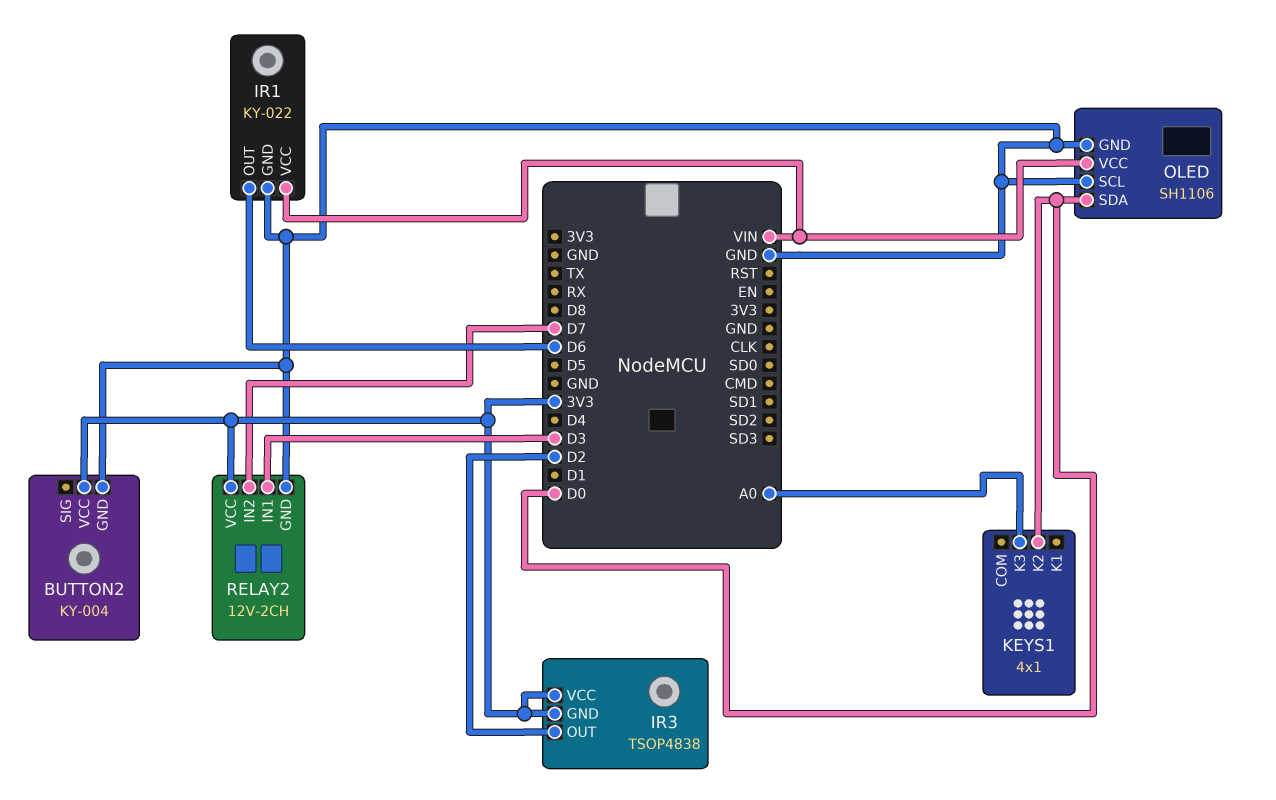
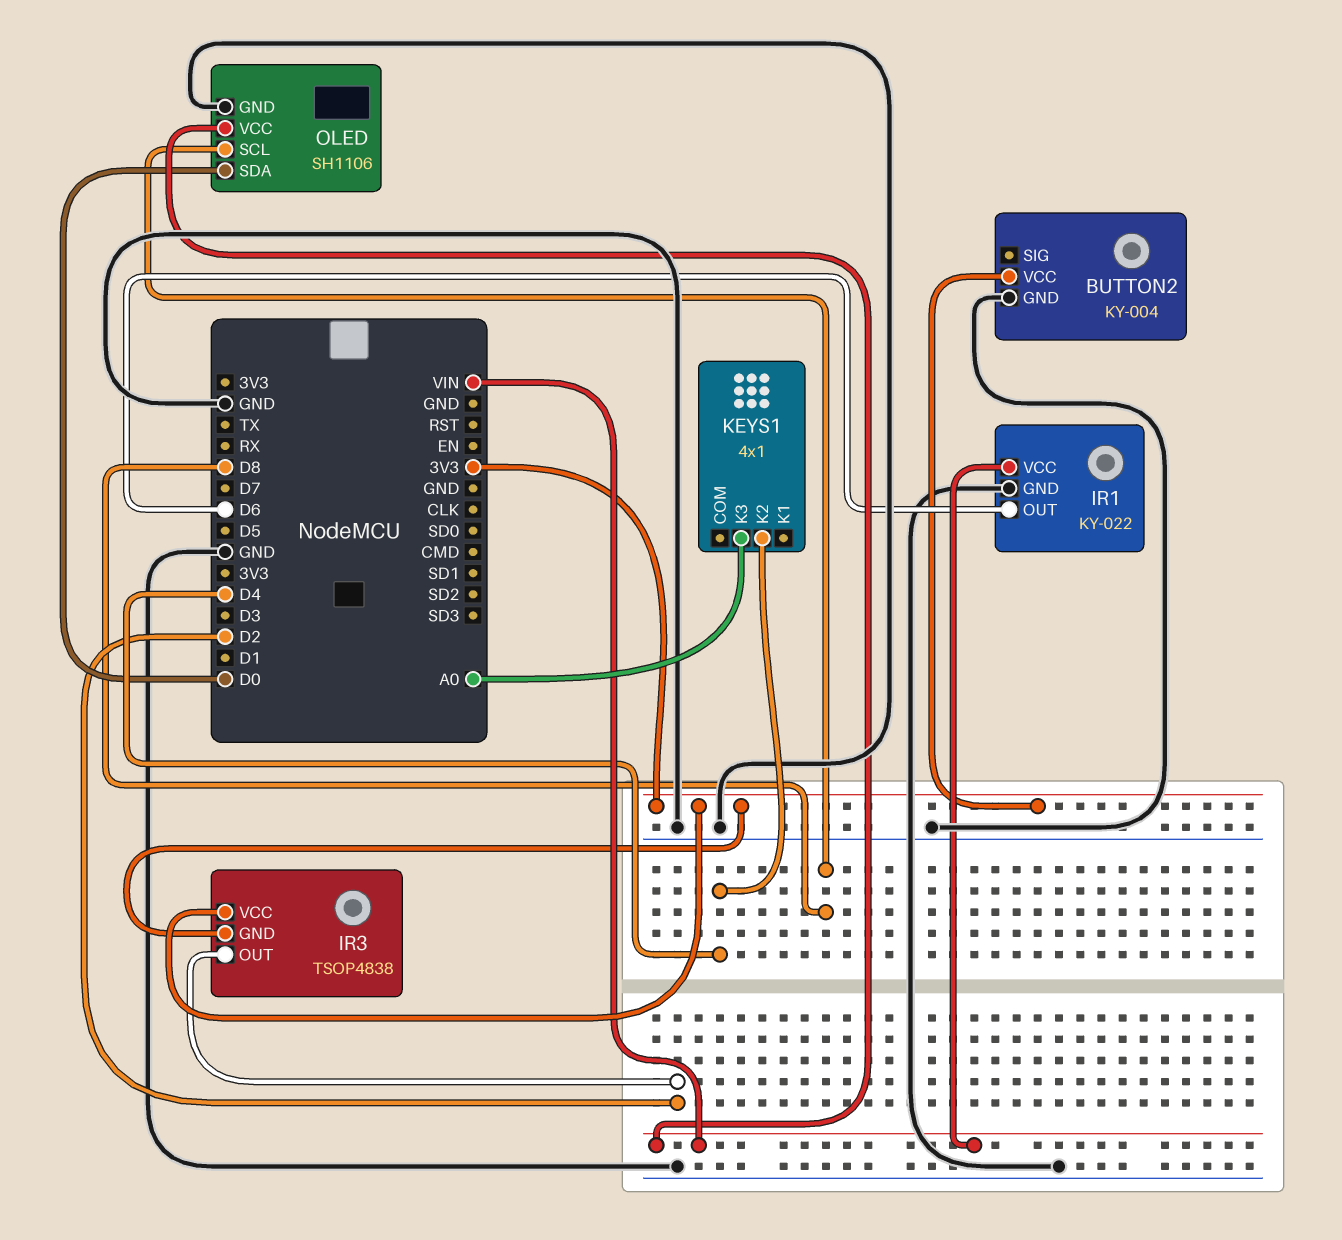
KEYS1 pin K2: D0 -> D4
OLED pin SCL: GND -> D8
RELAY2: 12V-2CH -> none
RELAY2 pin GND: GND -> none
RELAY2 pin IN1: D3 -> none
RELAY2 pin IN2: D7 -> none
RELAY2 pin VCC: 3V3 -> none

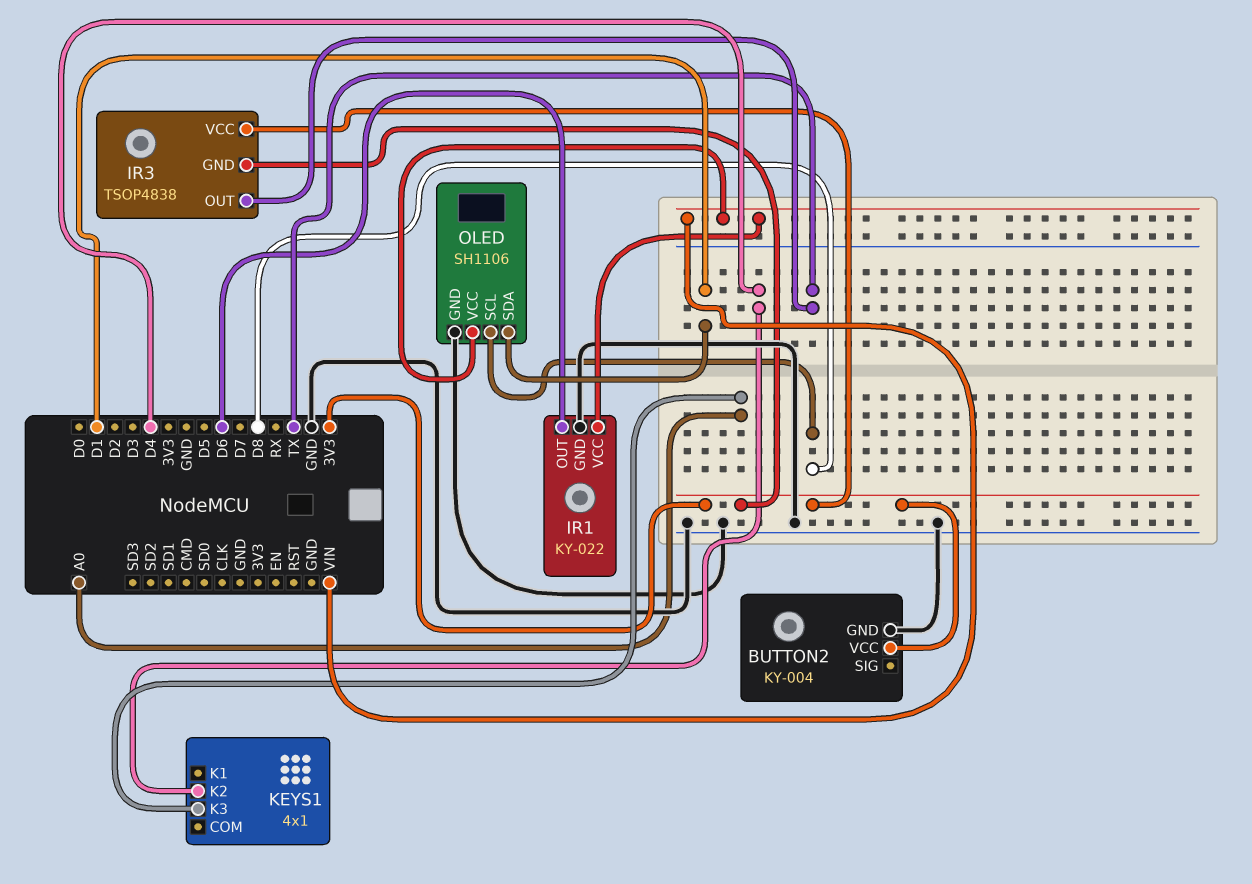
IR3 pin OUT: D2 -> TX
OLED pin SDA: D0 -> D1

